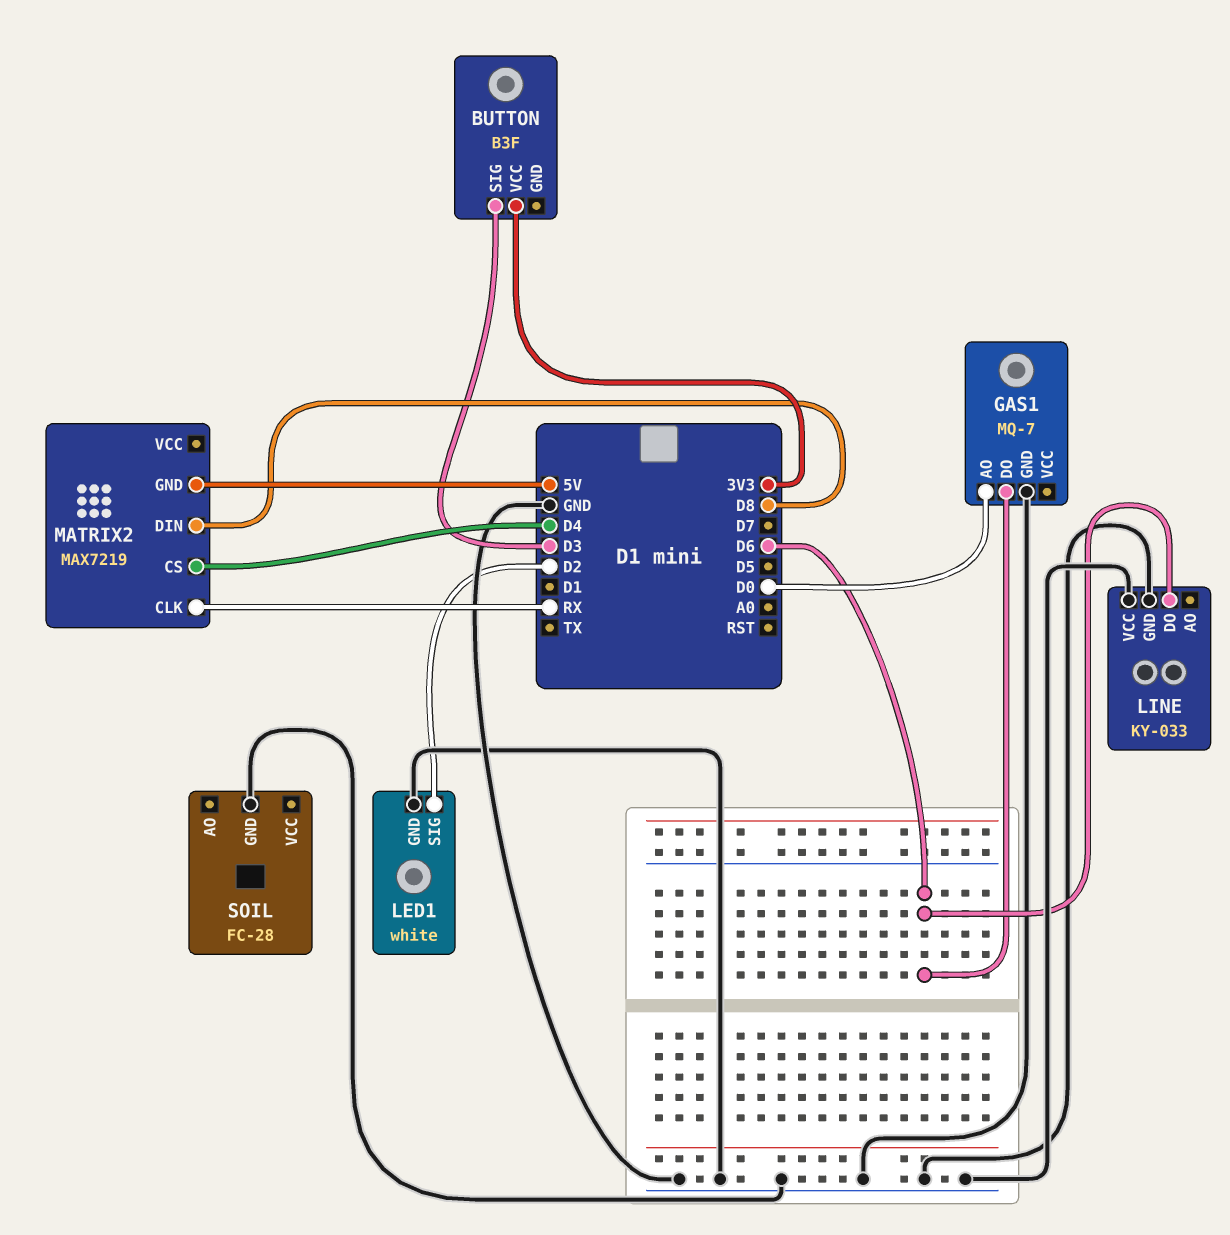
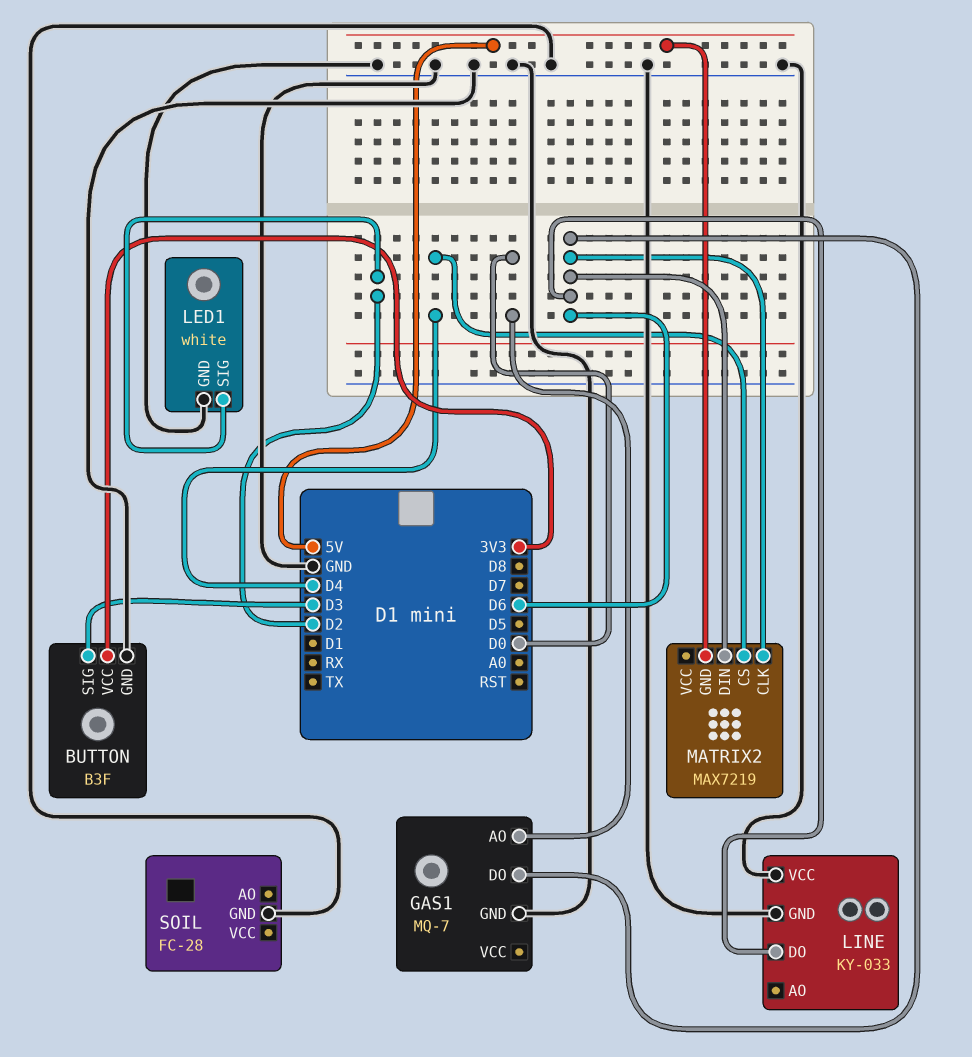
BUTTON pin GND: none -> GND
MATRIX2 pin CLK: RX -> D6
MATRIX2 pin DIN: D8 -> D6

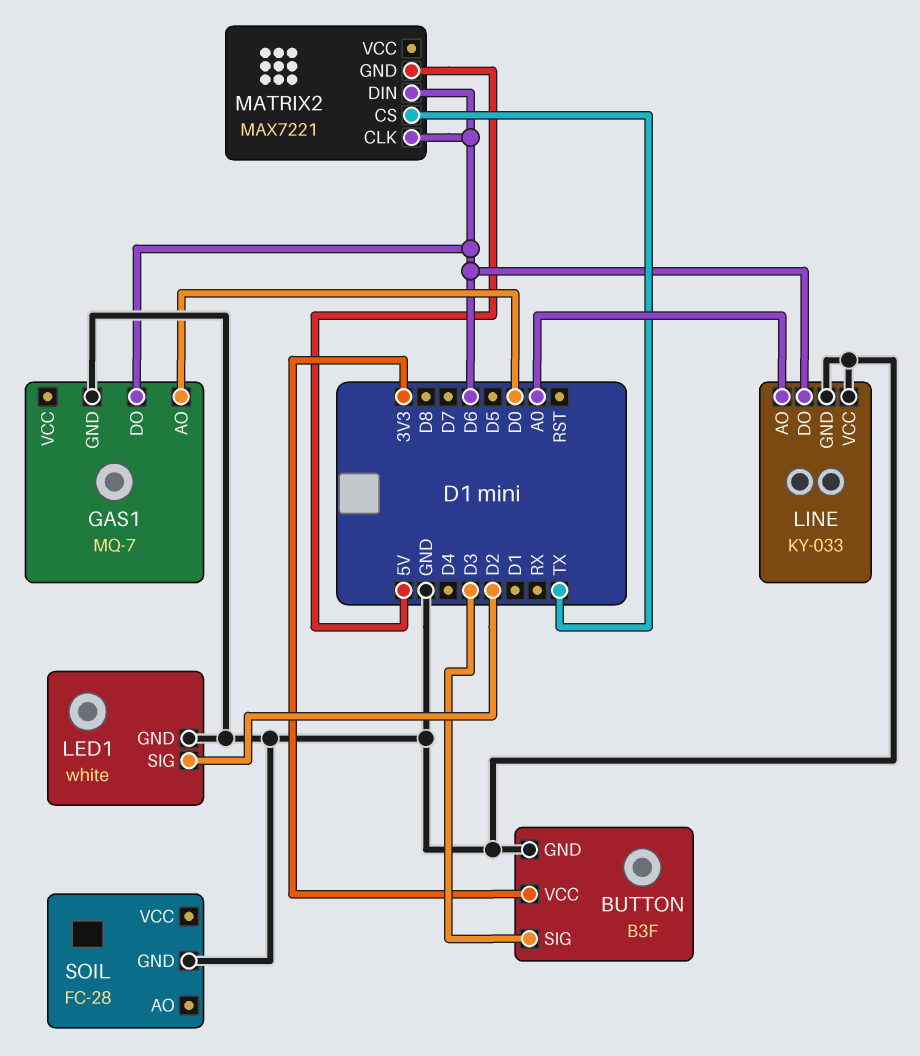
LINE pin AO: none -> A0
MATRIX2: MAX7219 -> MAX7221
MATRIX2 pin CS: D4 -> TX

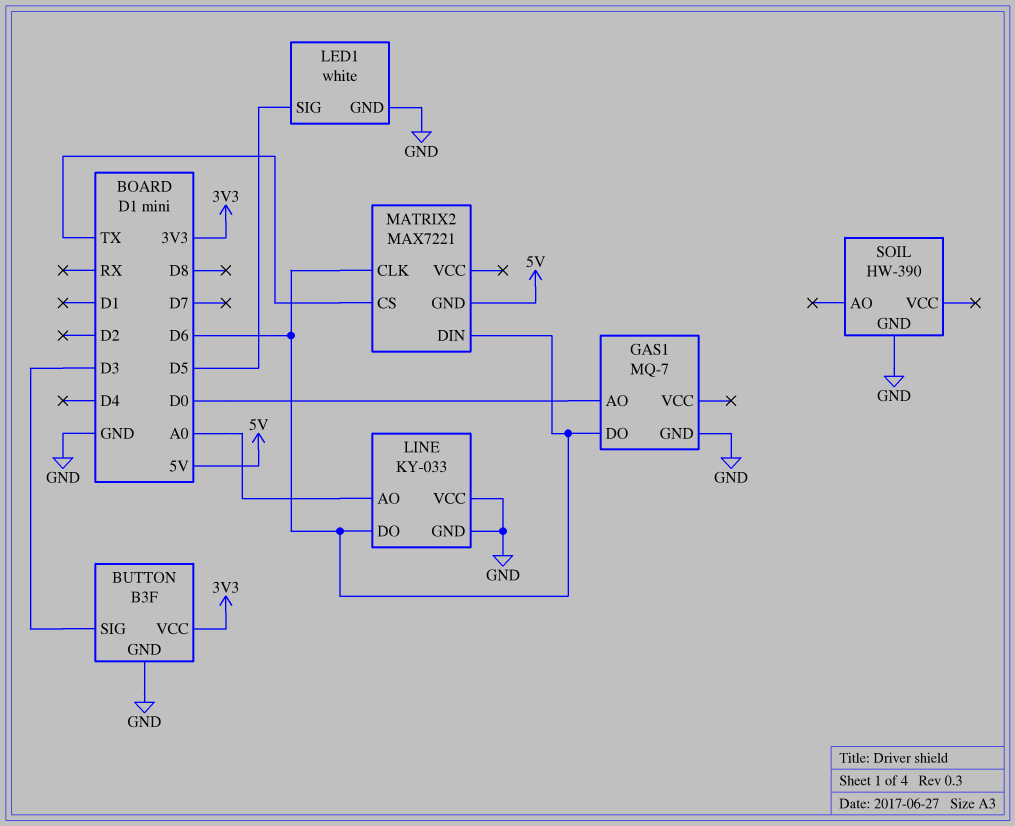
LED1 pin SIG: D2 -> D5
SOIL: FC-28 -> HW-390

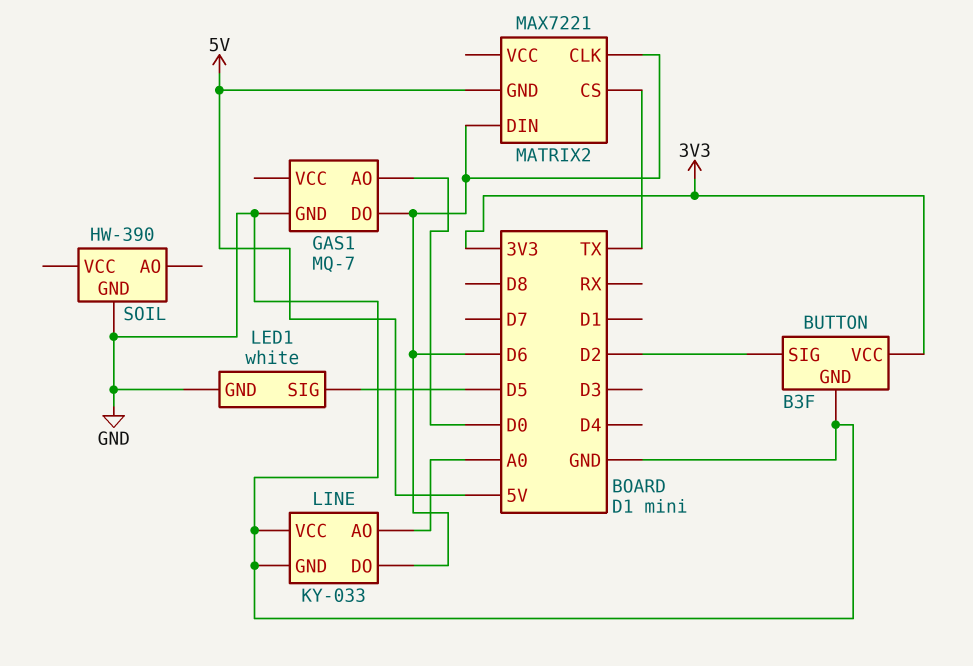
BUTTON pin SIG: D3 -> D2

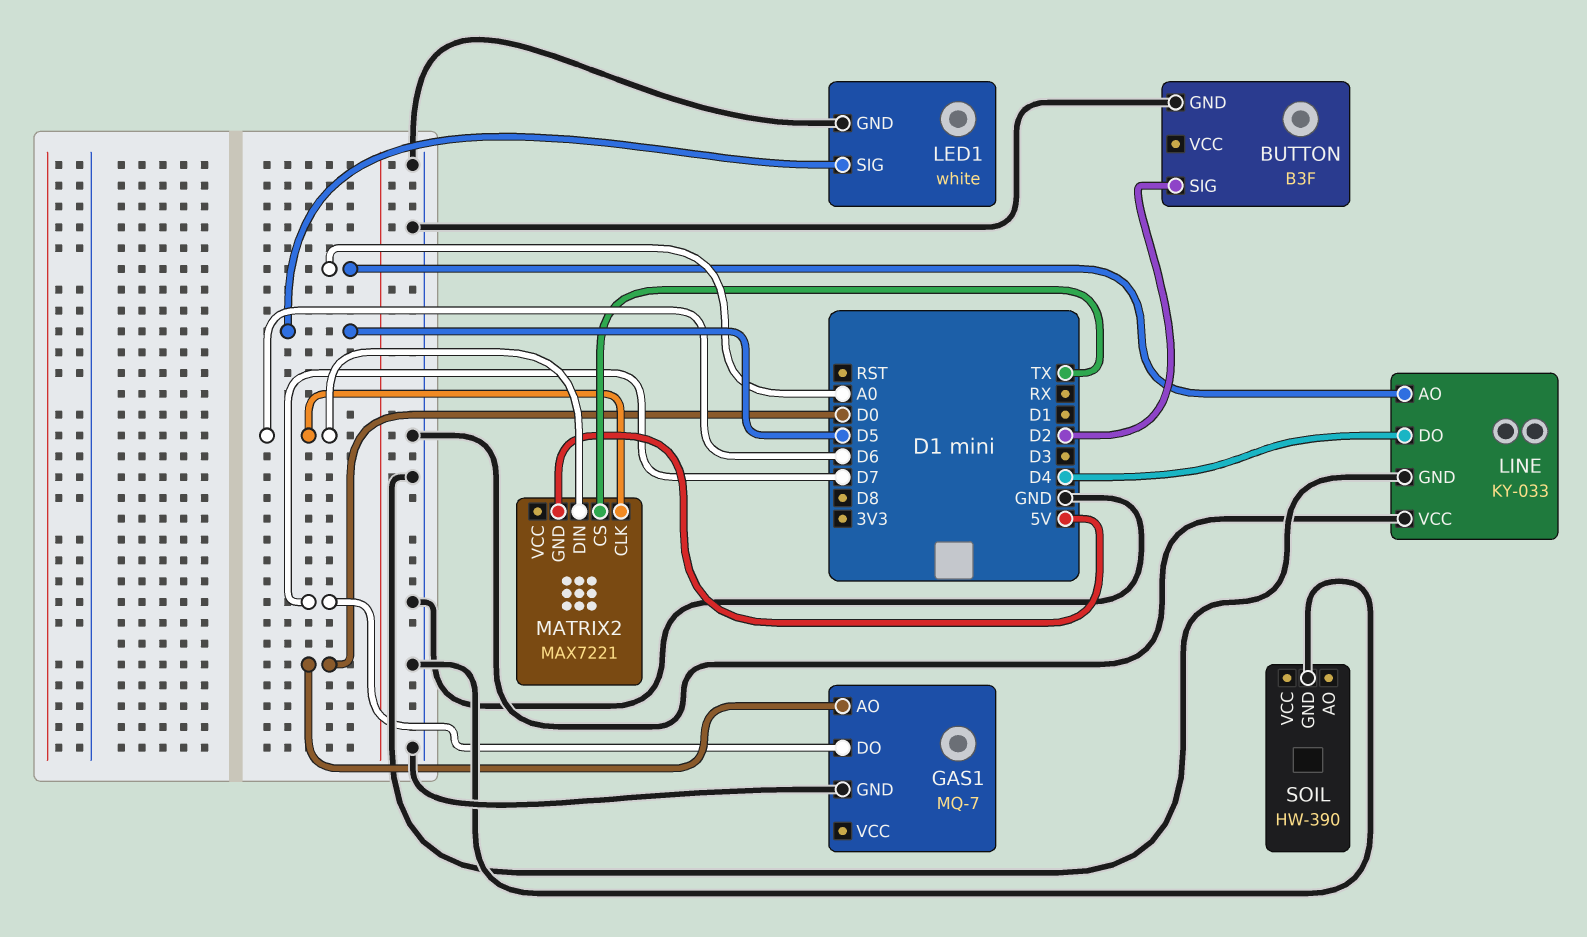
BUTTON pin VCC: 3V3 -> none
GAS1 pin DO: D6 -> D7
LINE pin DO: D6 -> D4

